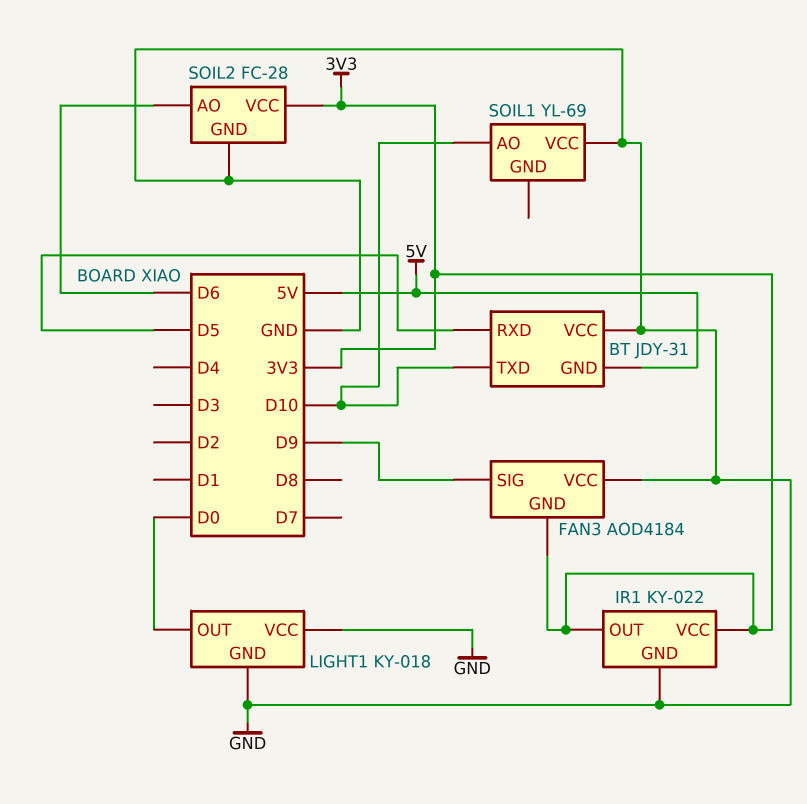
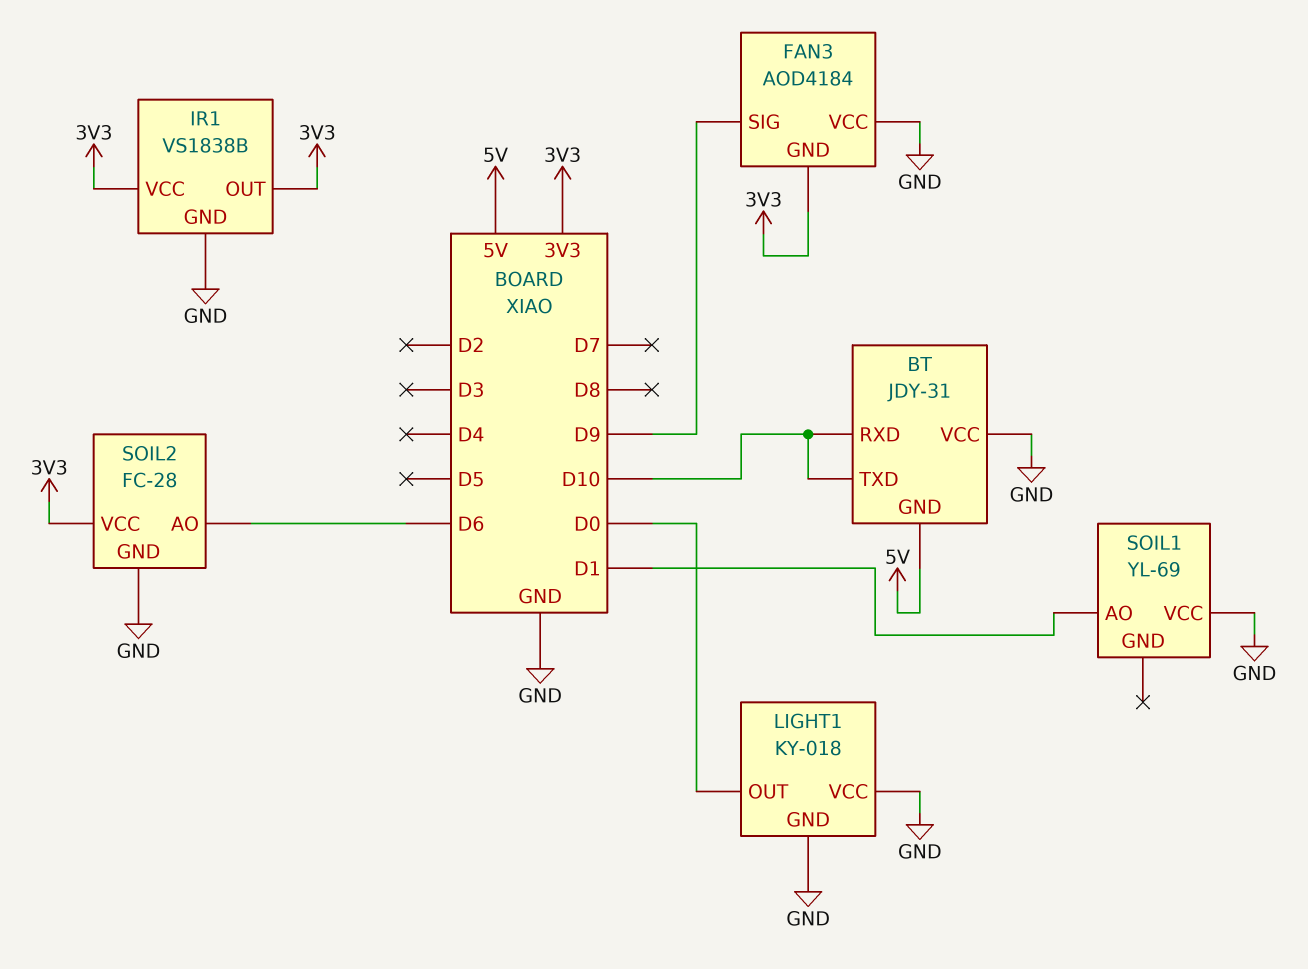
BT pin RXD: D5 -> D10
IR1: KY-022 -> VS1838B
SOIL1 pin AO: D10 -> D1

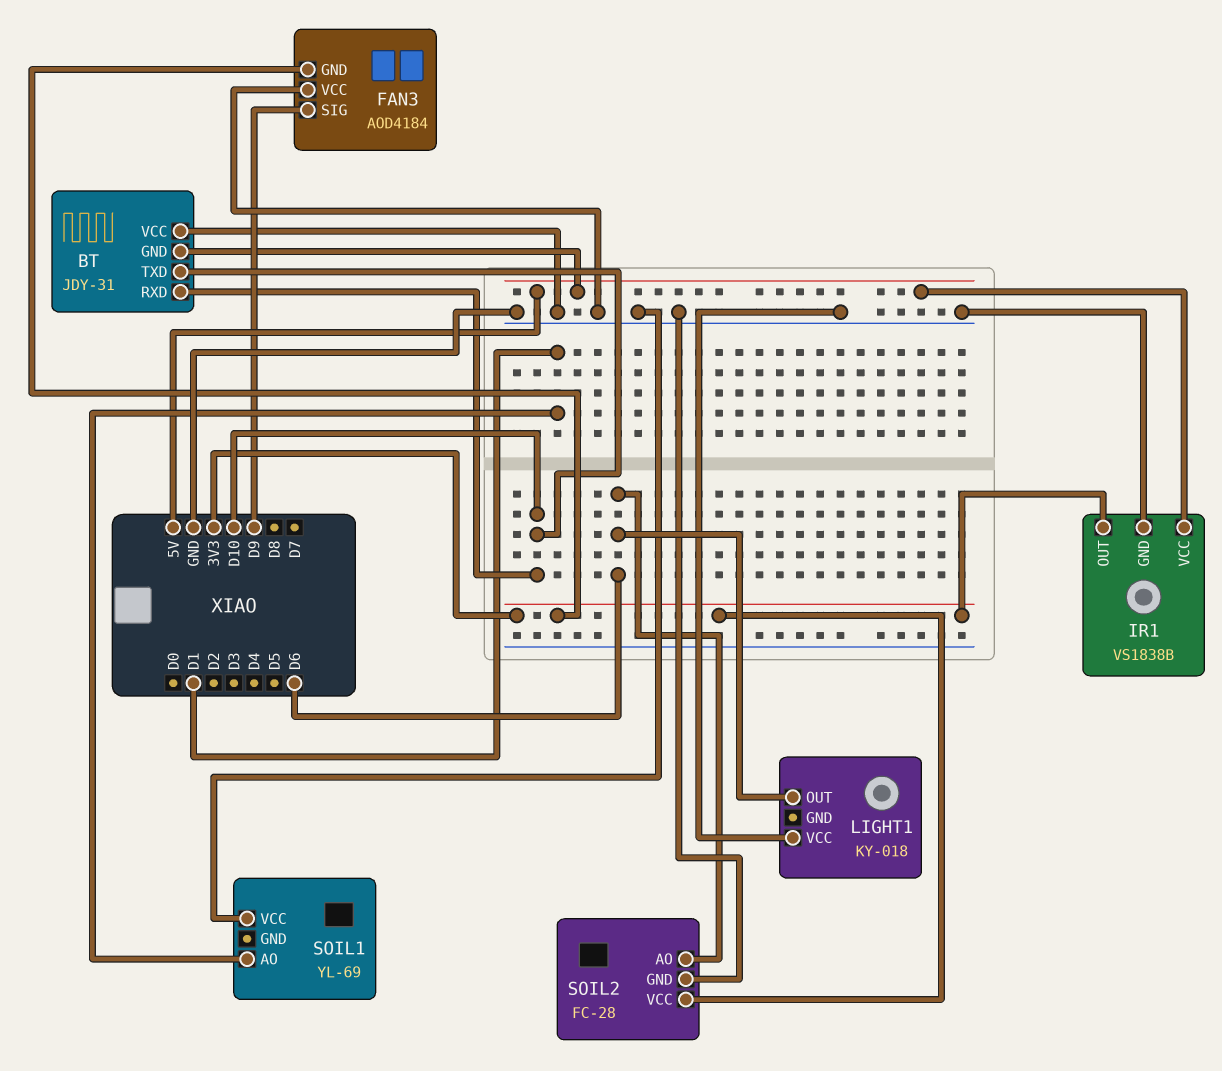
IR1 pin VCC: 3V3 -> 5V
LIGHT1 pin GND: GND -> none
LIGHT1 pin OUT: D0 -> D6

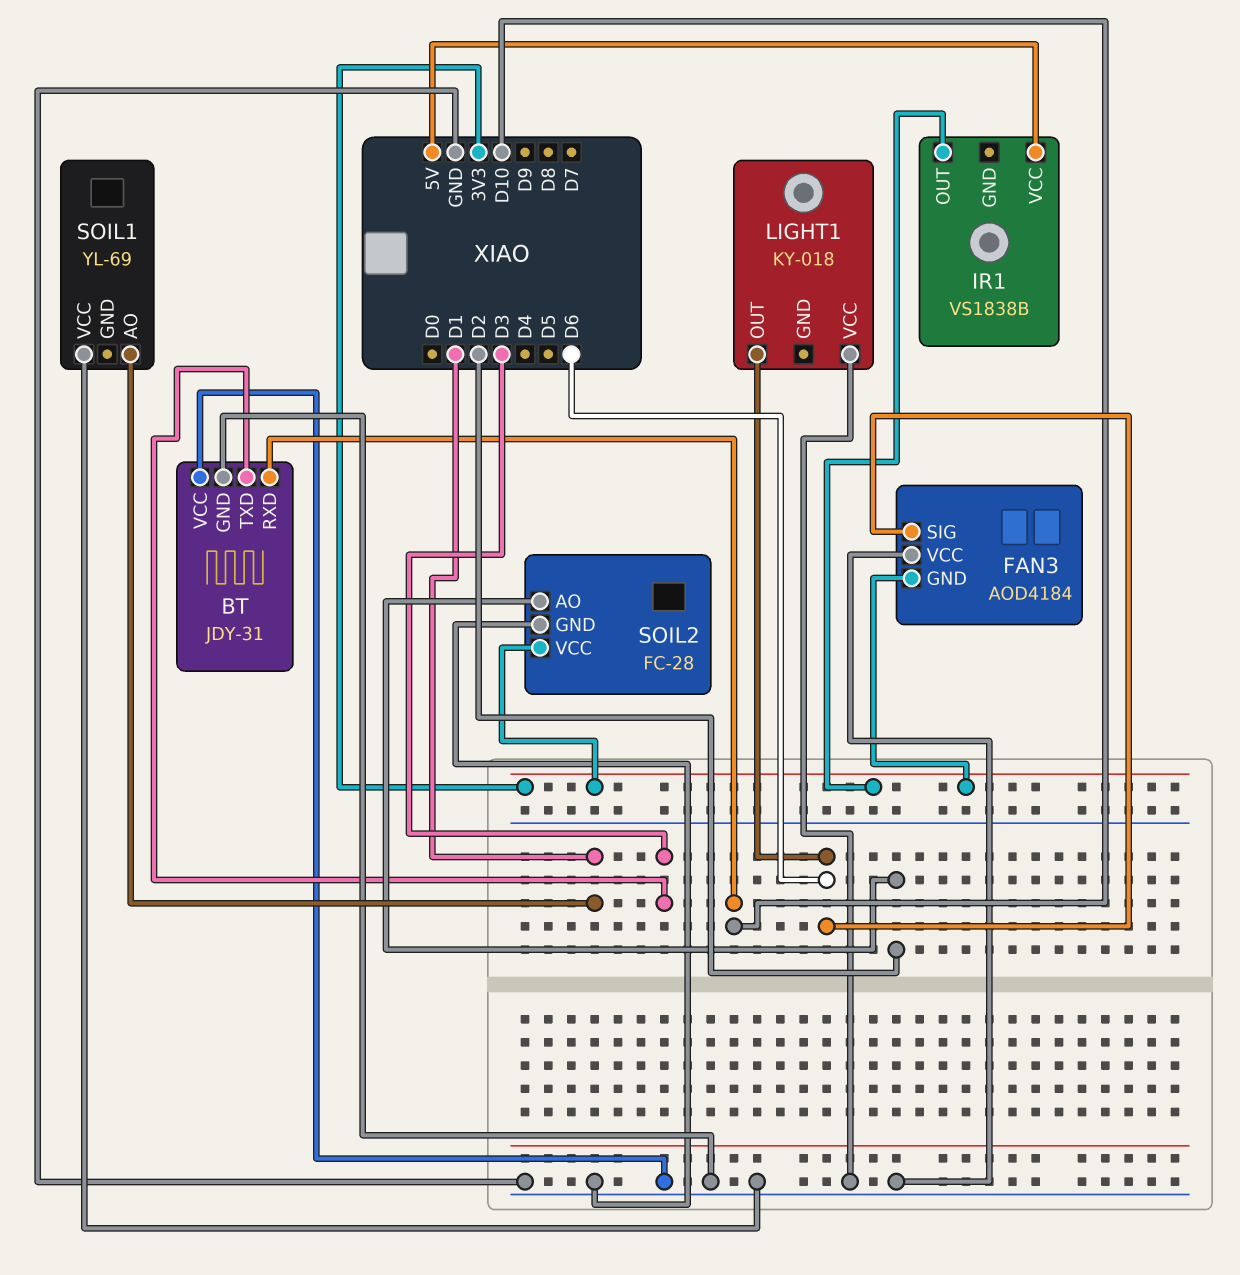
BT pin GND: 5V -> GND
BT pin TXD: D10 -> D3
FAN3 pin SIG: D9 -> D6
IR1 pin GND: GND -> none
SOIL2 pin AO: D6 -> D2

